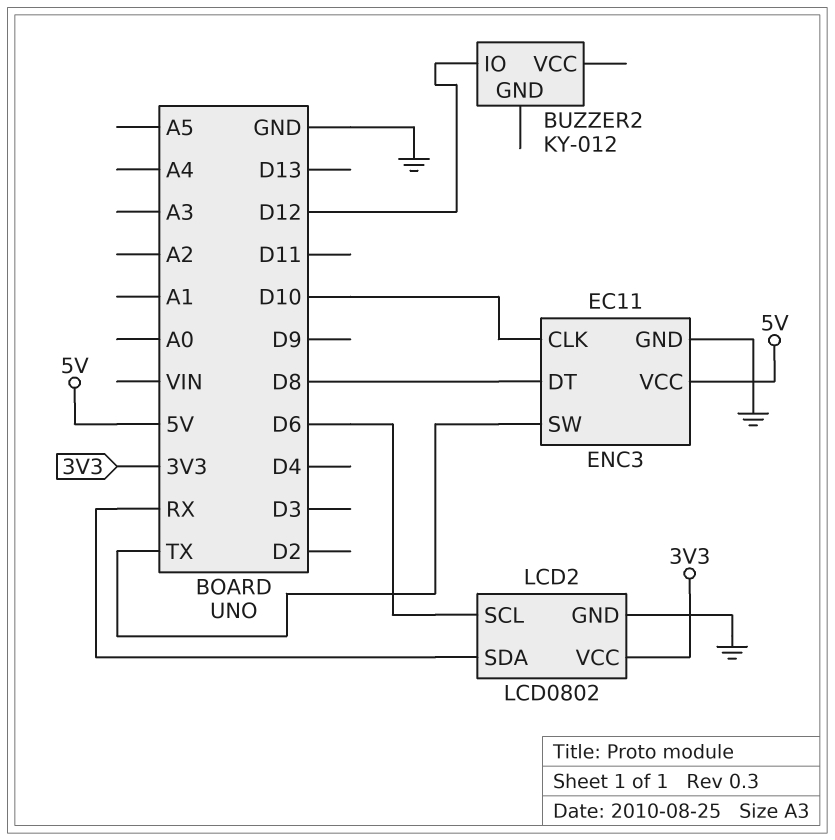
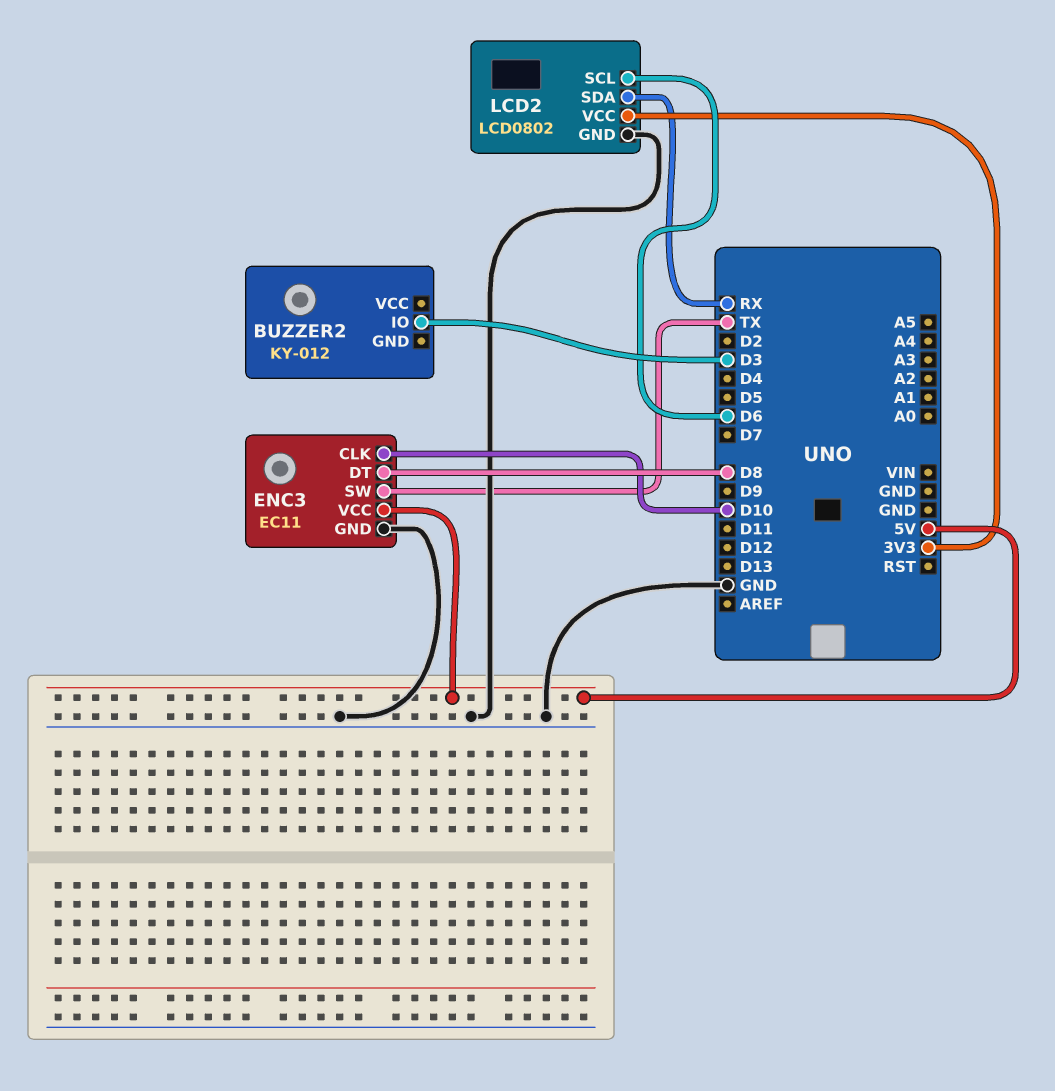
BUZZER2 pin IO: D12 -> D3

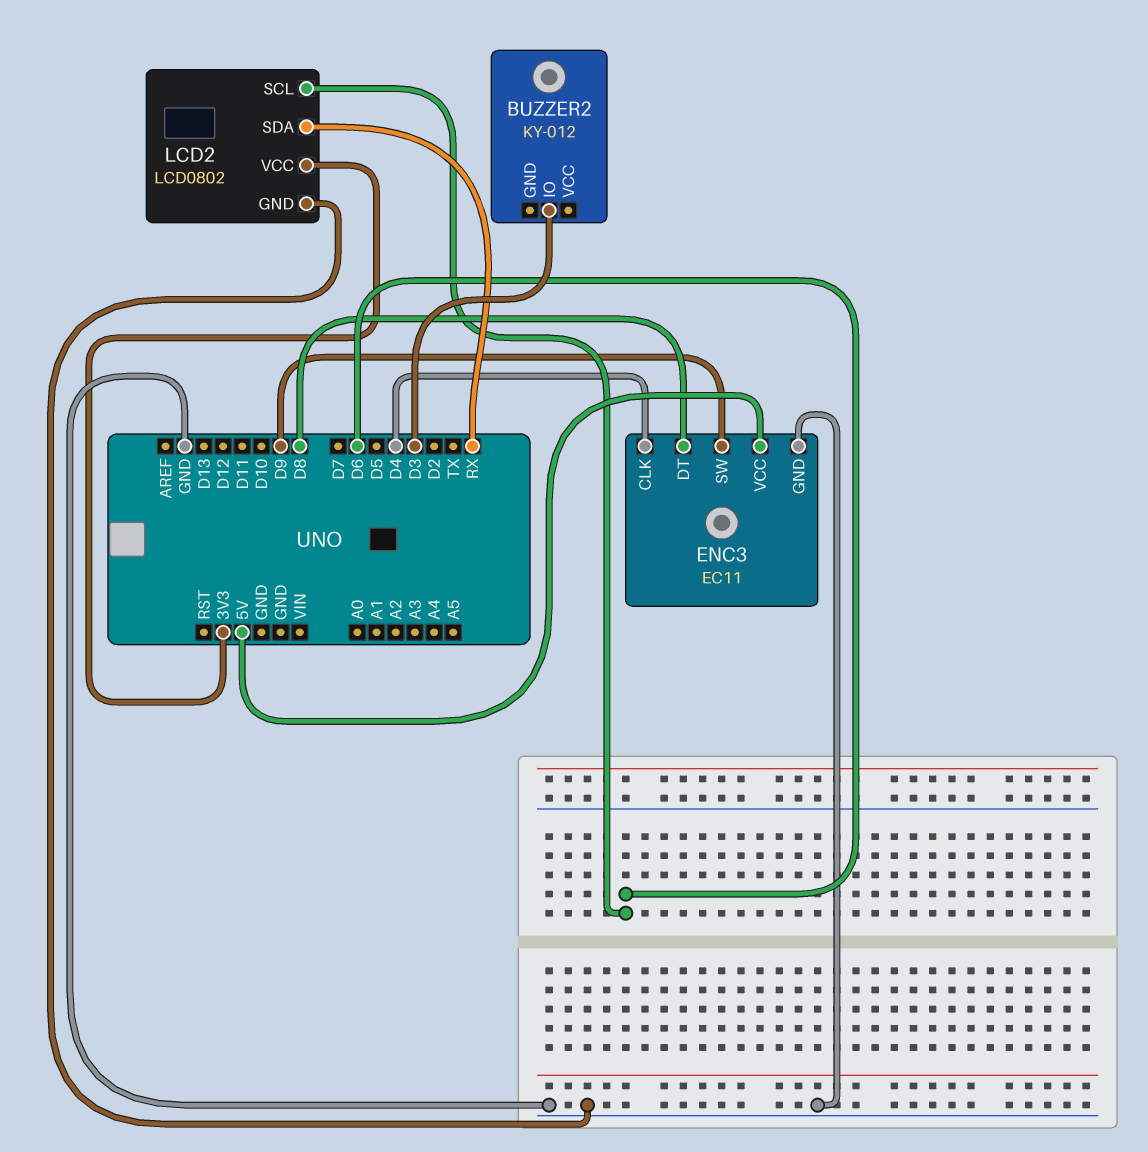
ENC3 pin CLK: D10 -> D4
ENC3 pin SW: TX -> D9

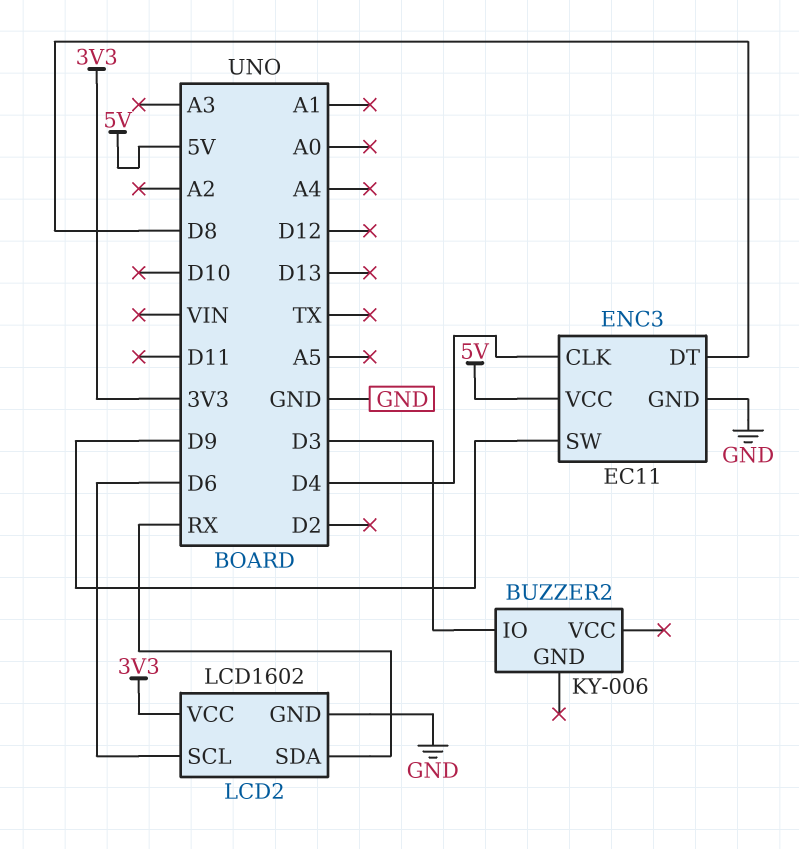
BUZZER2: KY-012 -> KY-006
LCD2: LCD0802 -> LCD1602

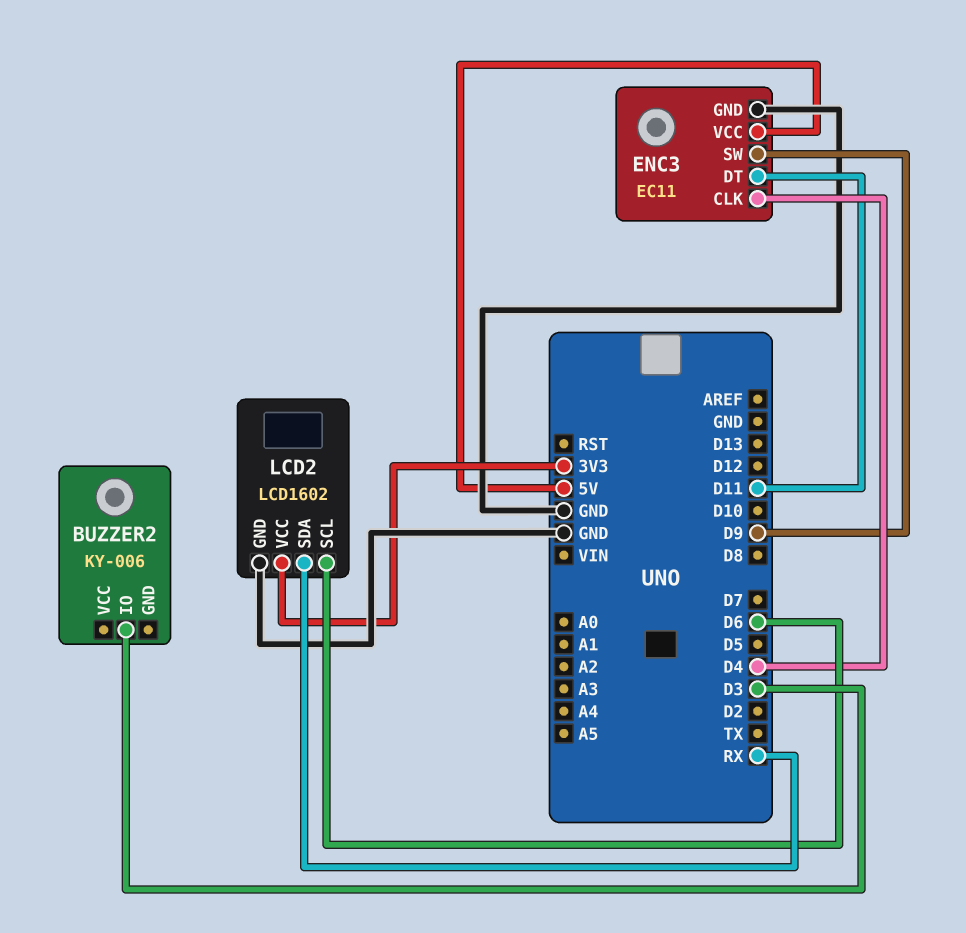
ENC3 pin DT: D8 -> D11

